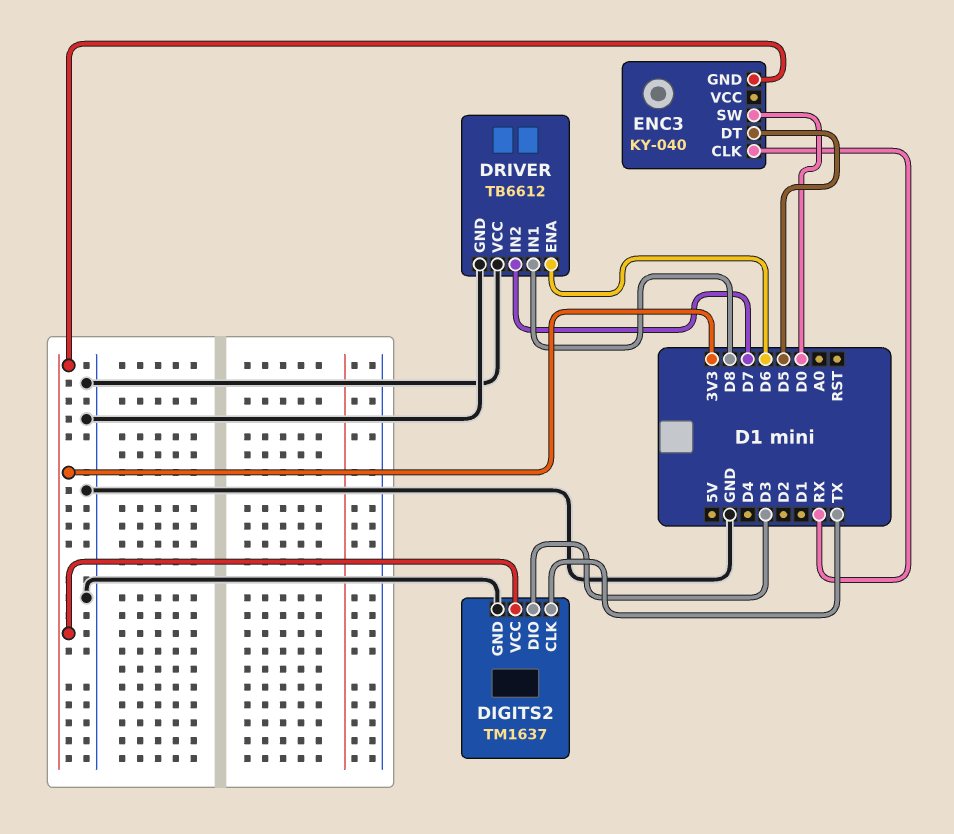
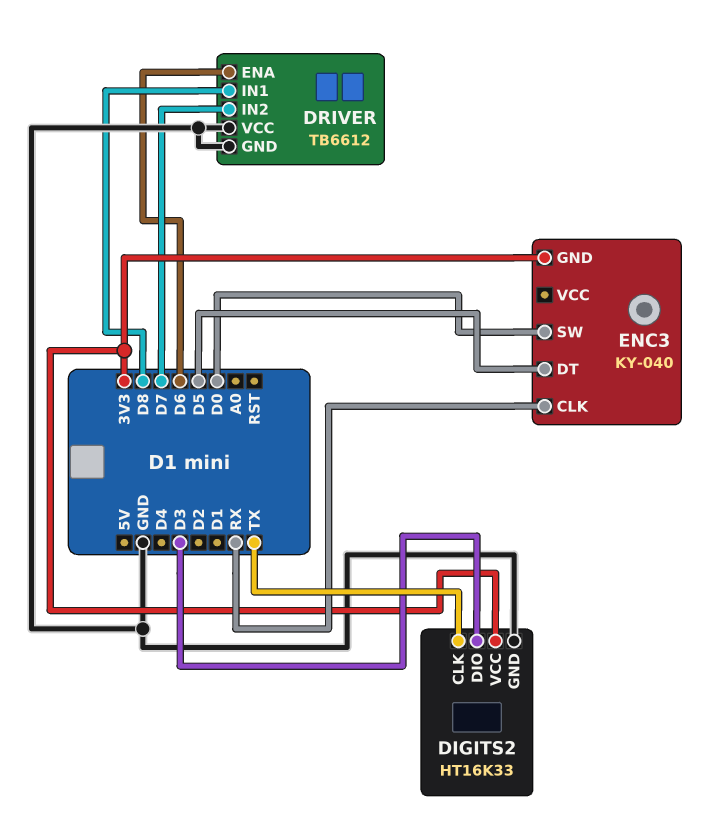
DIGITS2: TM1637 -> HT16K33

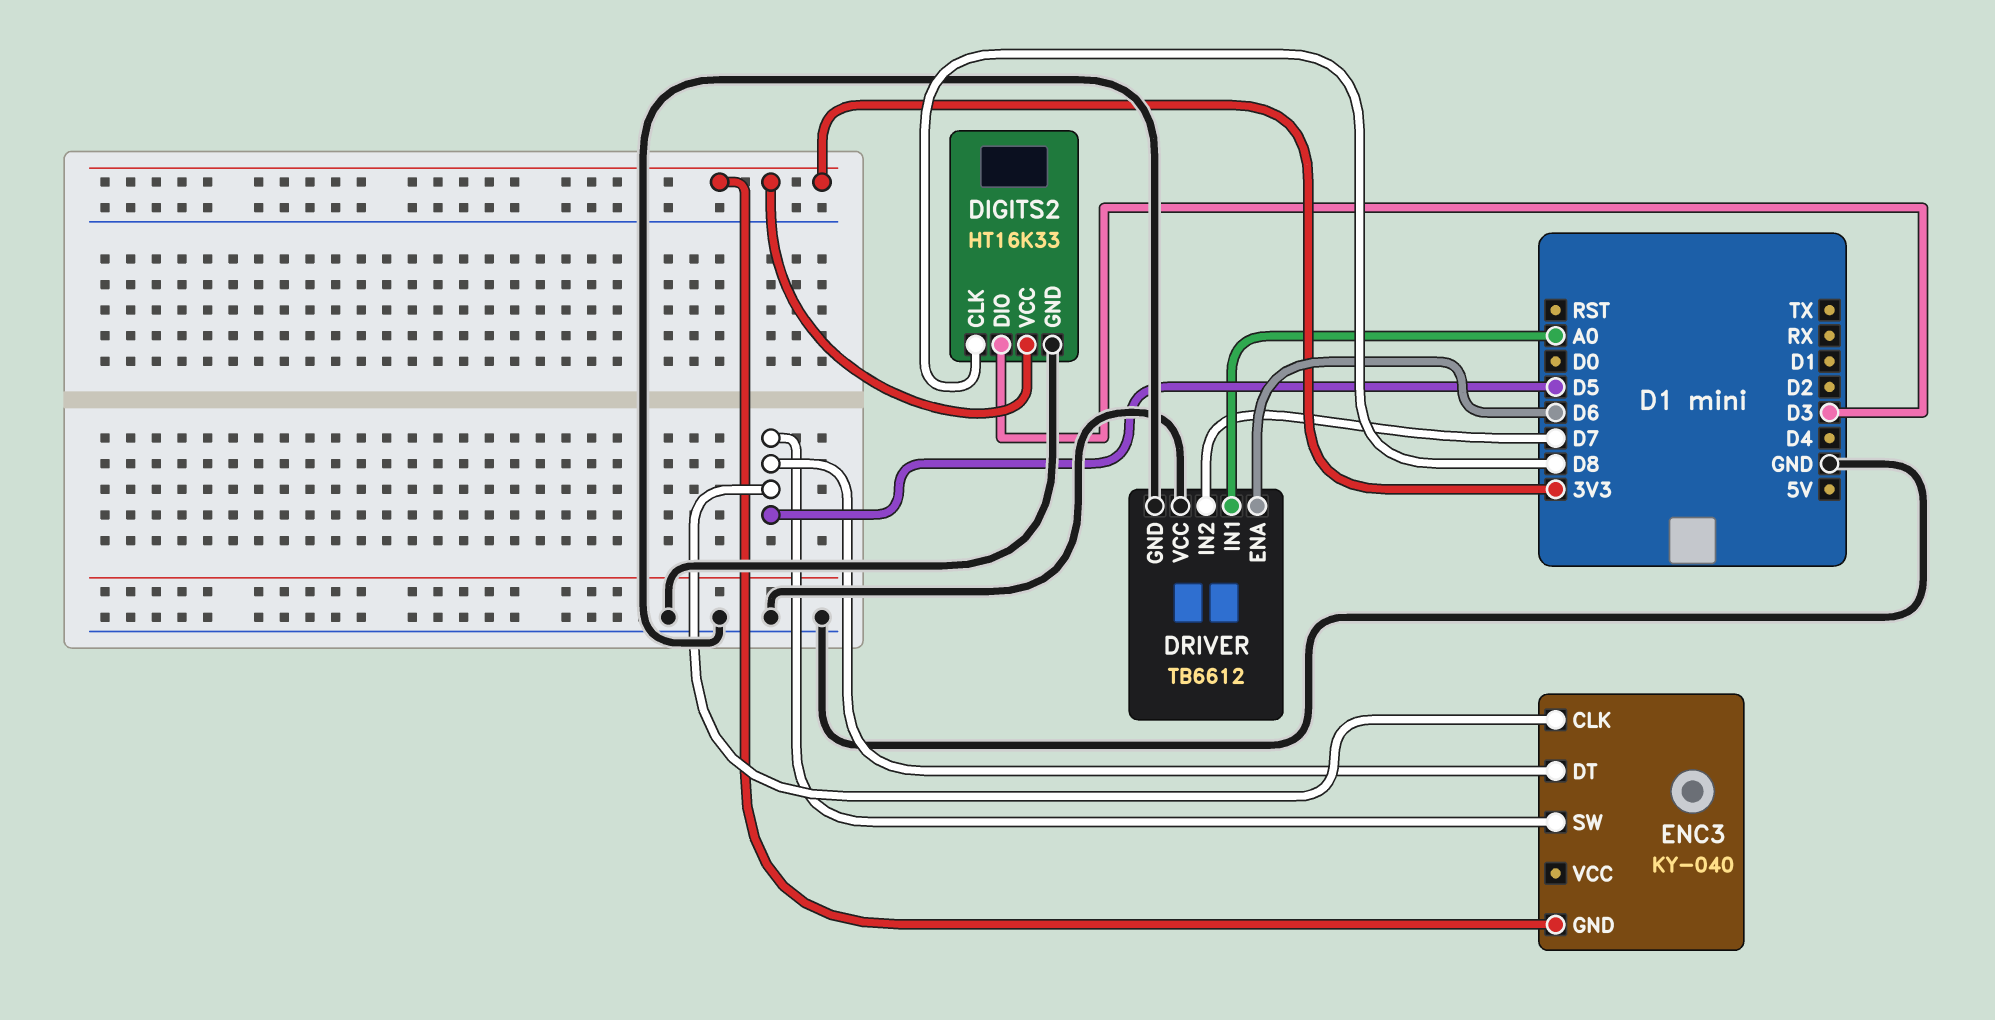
DIGITS2 pin CLK: TX -> D8
DRIVER pin IN1: D8 -> A0
ENC3 pin CLK: RX -> D5
ENC3 pin SW: D0 -> D5

